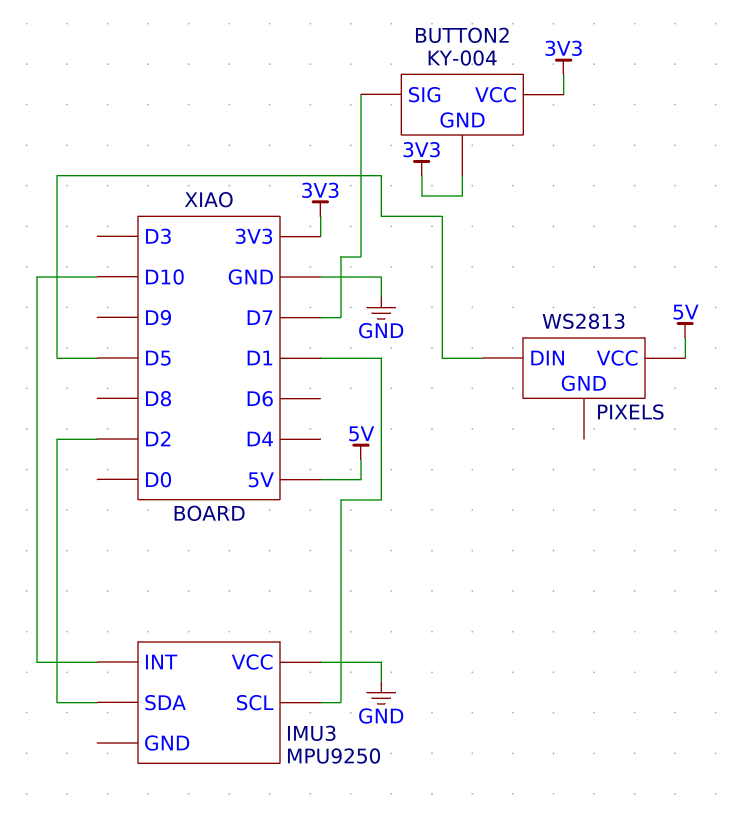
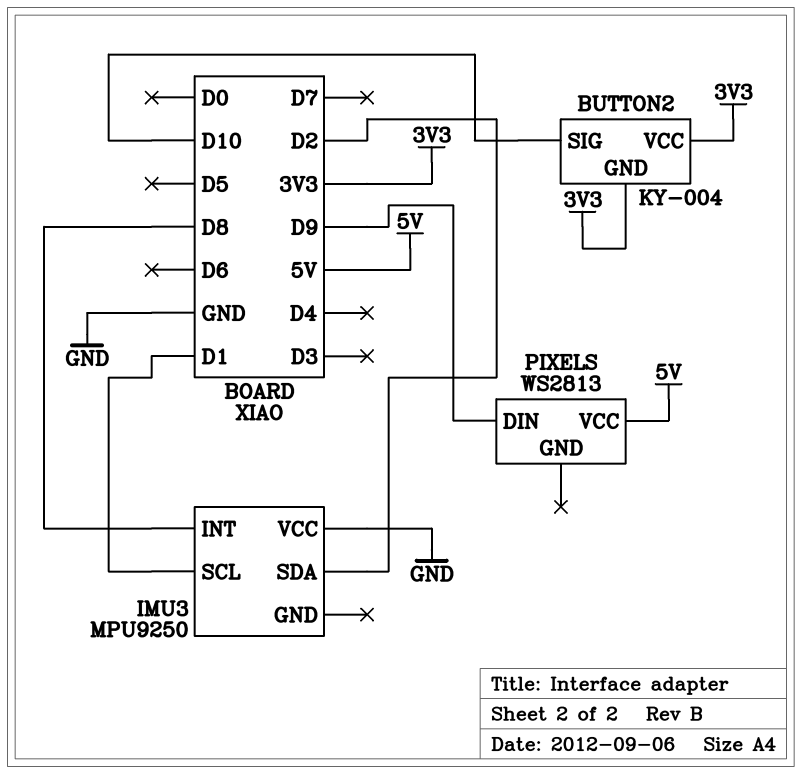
BUTTON2 pin SIG: D7 -> D10
IMU3 pin INT: D10 -> D8
PIXELS pin DIN: D5 -> D9

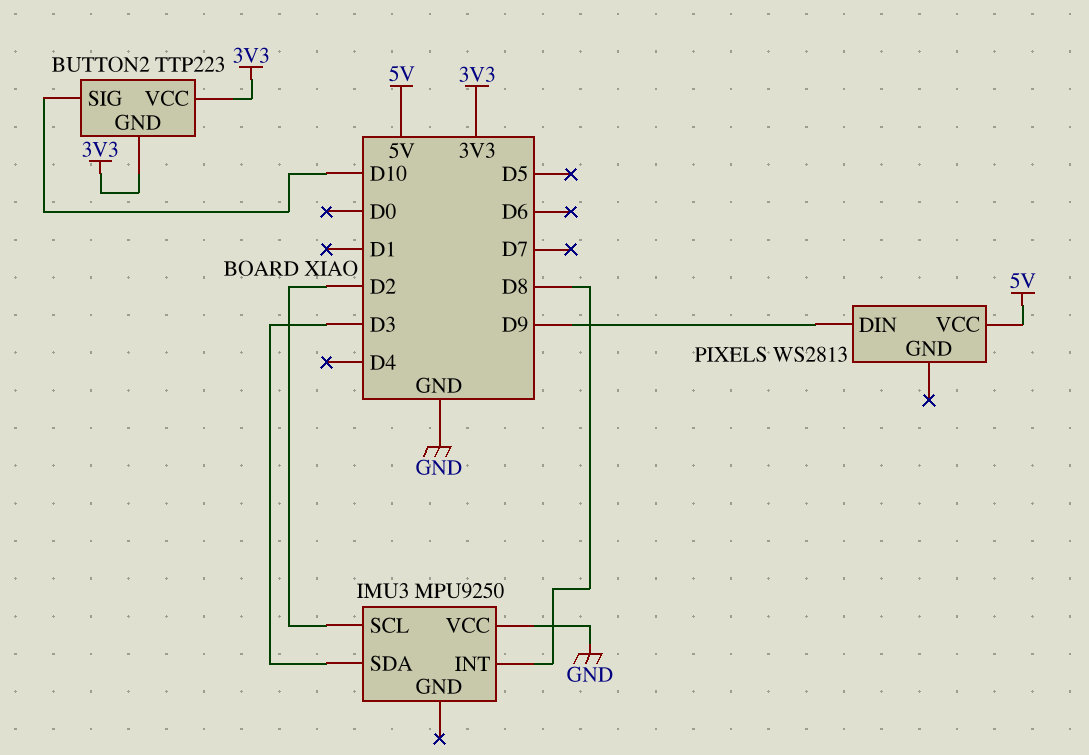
BUTTON2: KY-004 -> TTP223
IMU3 pin SCL: D1 -> D2
IMU3 pin SDA: D2 -> D3

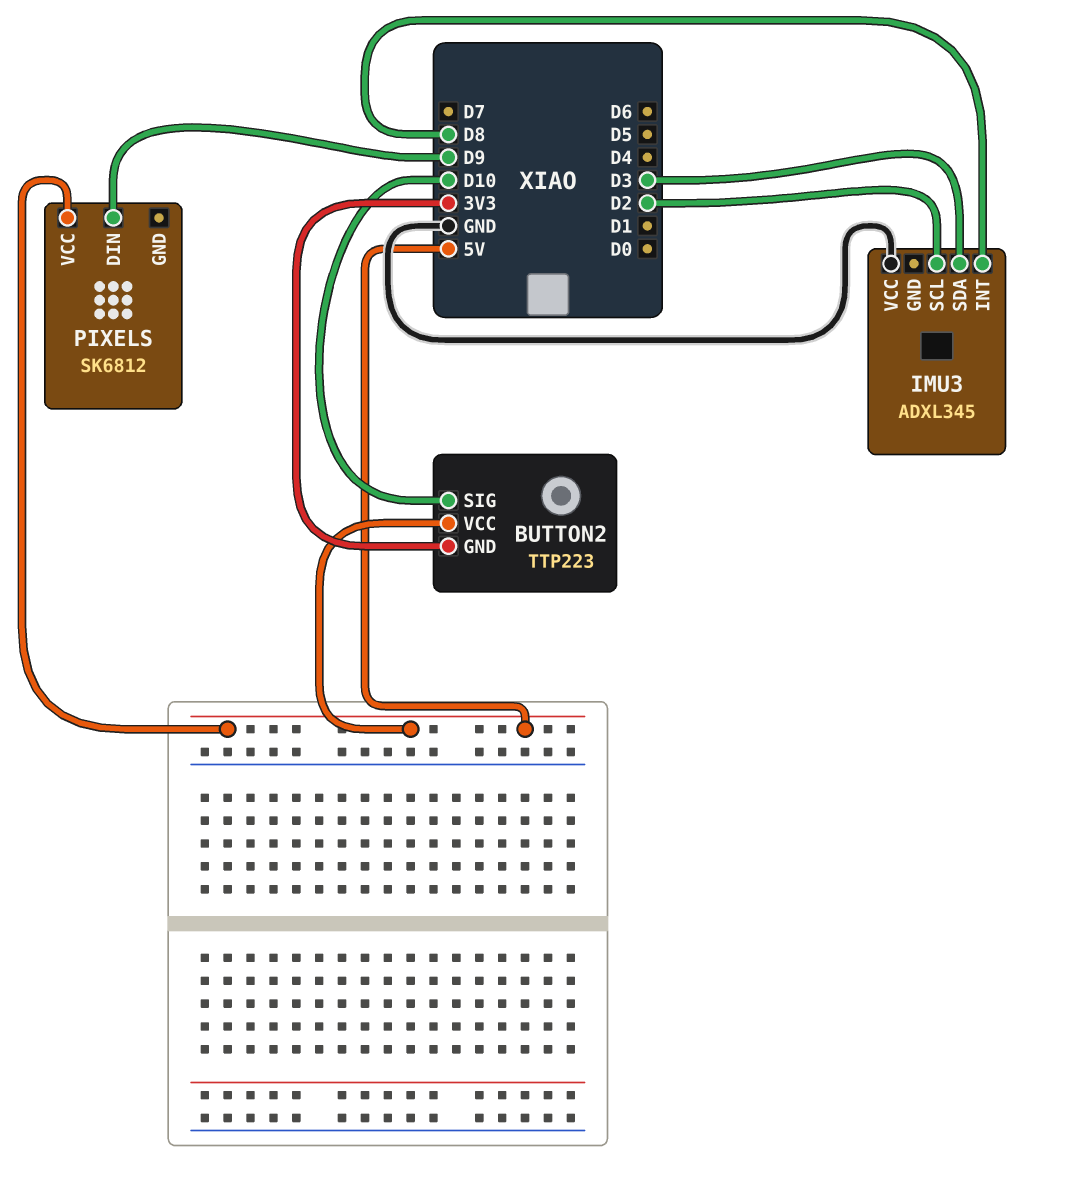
BUTTON2 pin VCC: 3V3 -> 5V
IMU3: MPU9250 -> ADXL345
PIXELS: WS2813 -> SK6812

